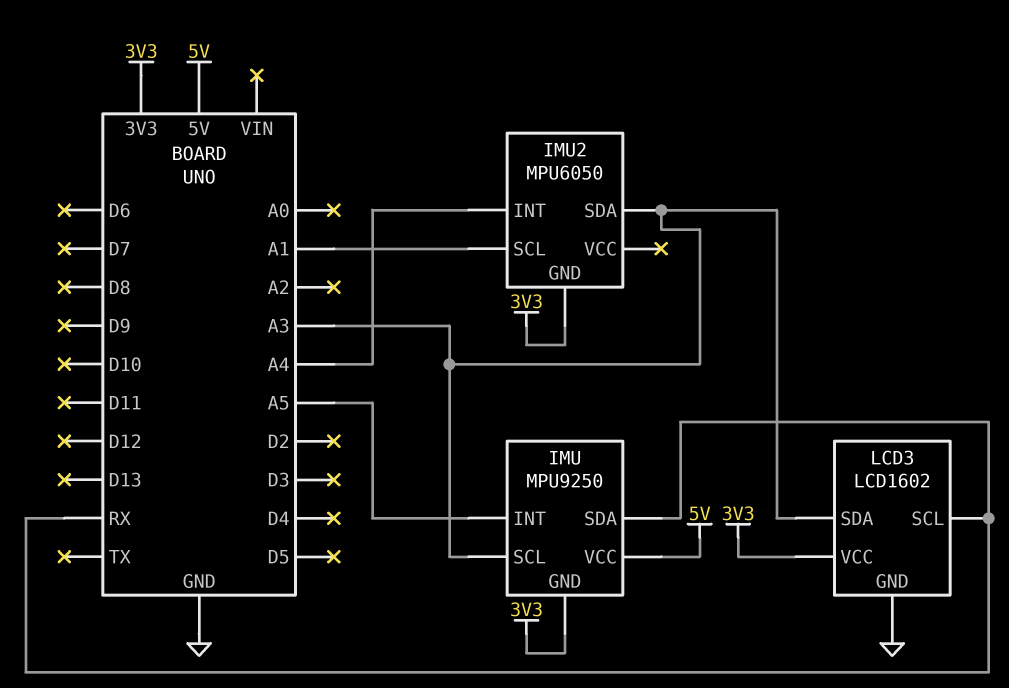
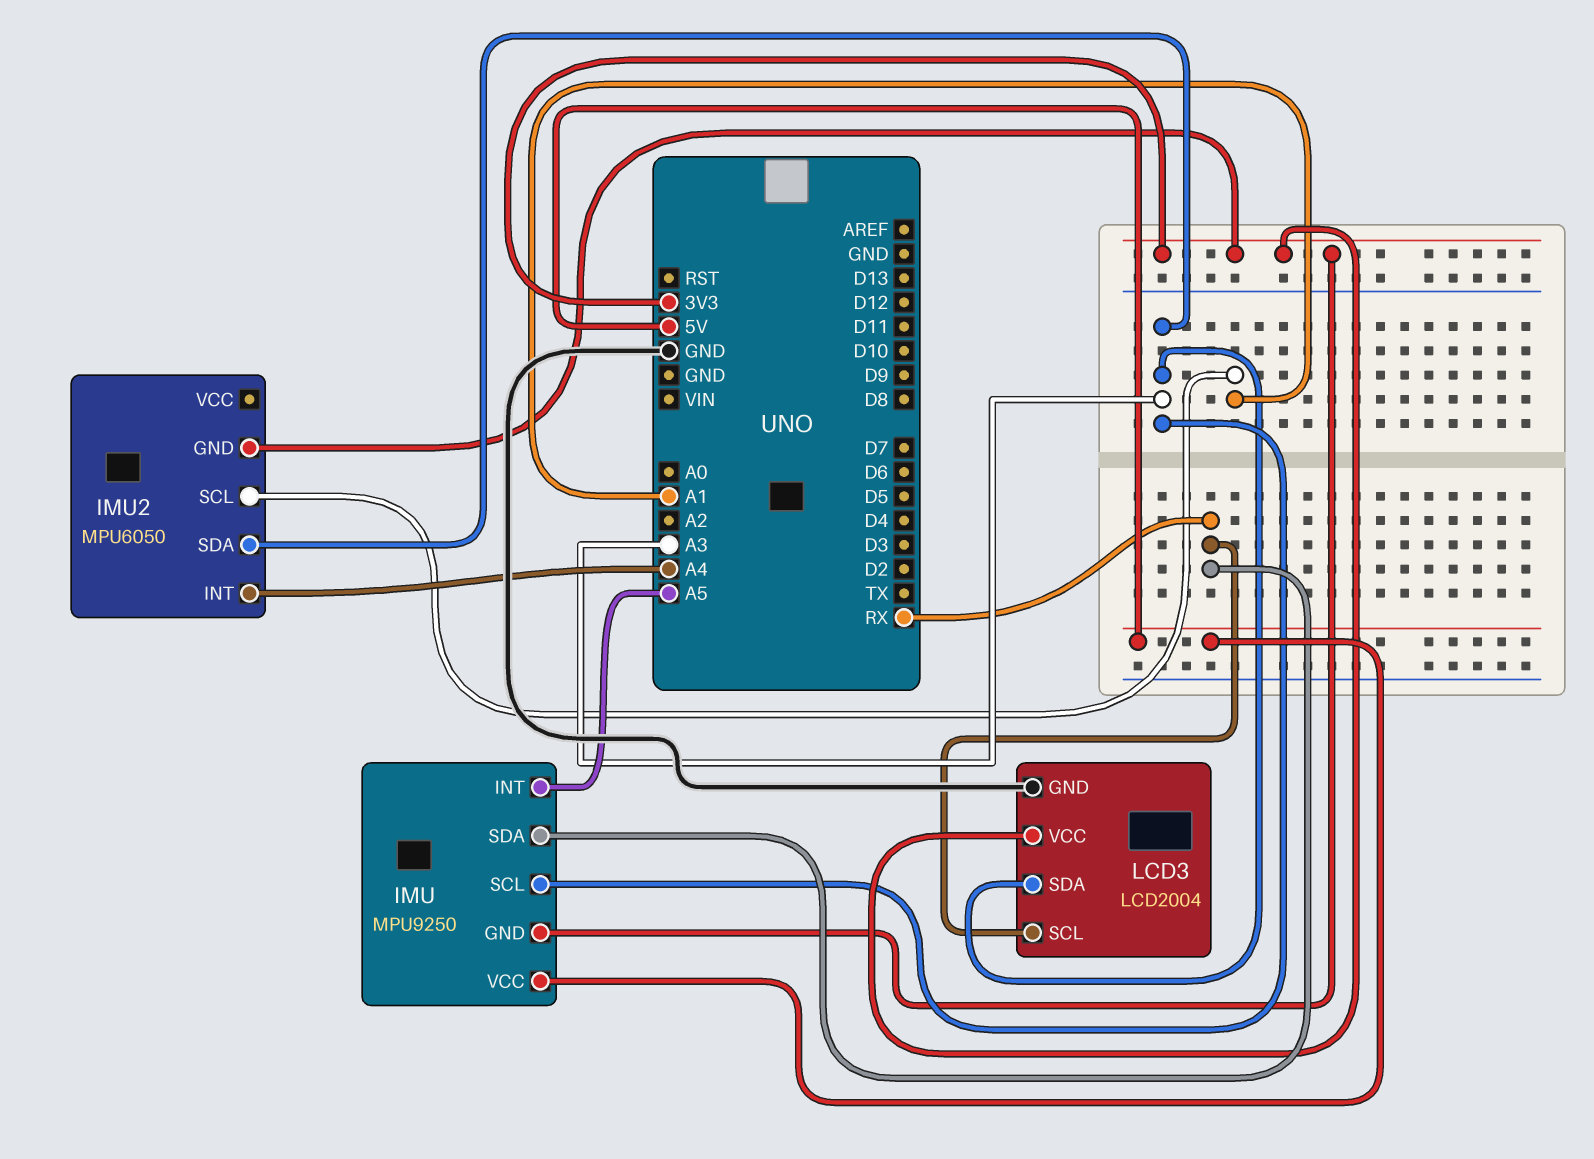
LCD3: LCD1602 -> LCD2004

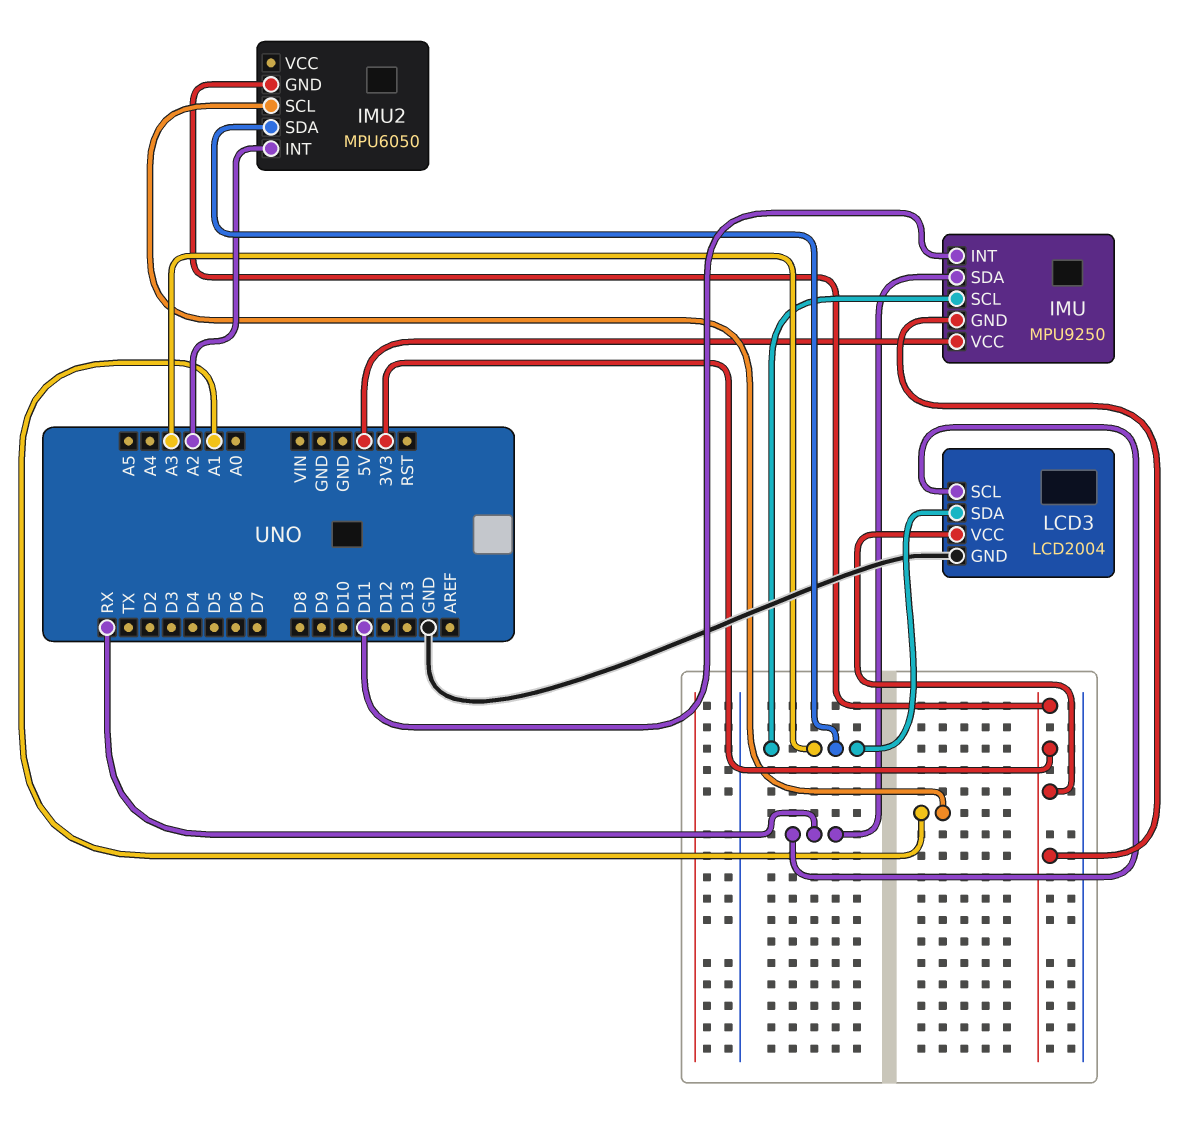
IMU pin INT: A5 -> D11
IMU2 pin INT: A4 -> A2

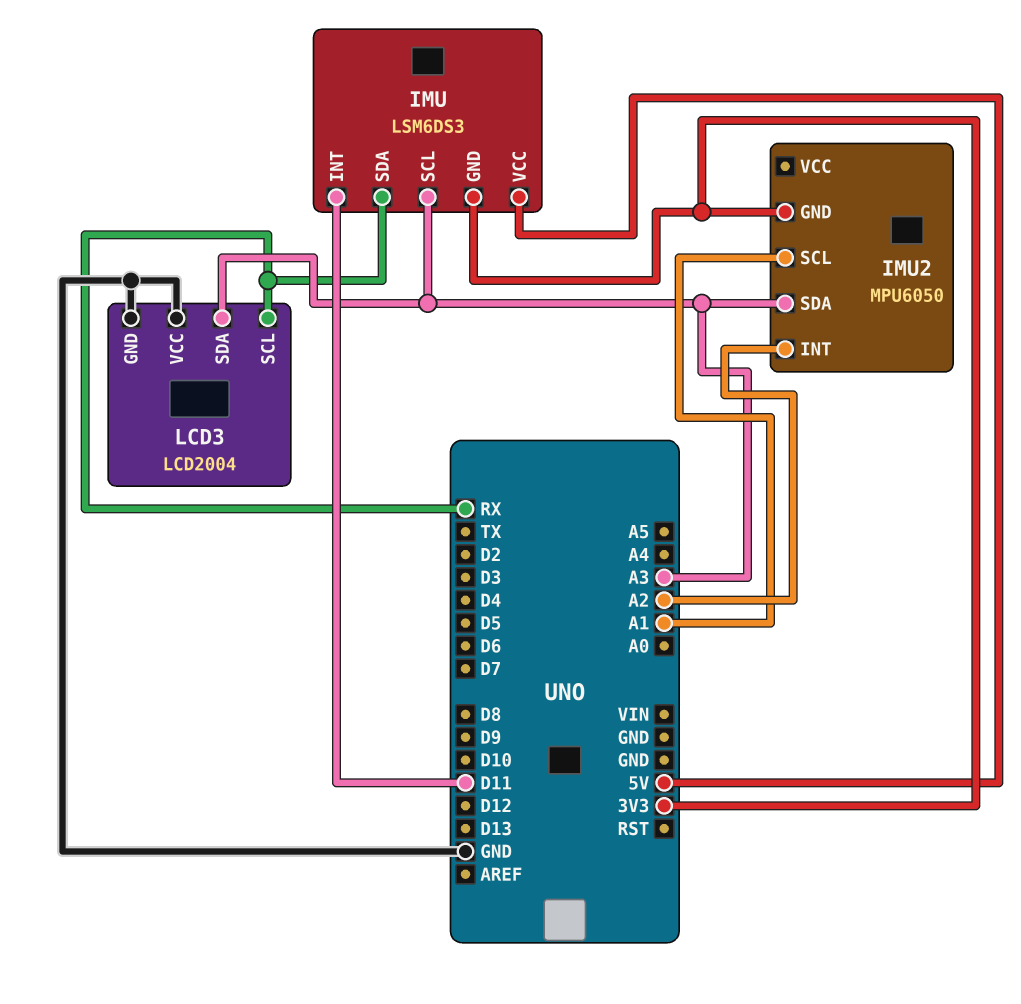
IMU: MPU9250 -> LSM6DS3
LCD3 pin VCC: 3V3 -> GND

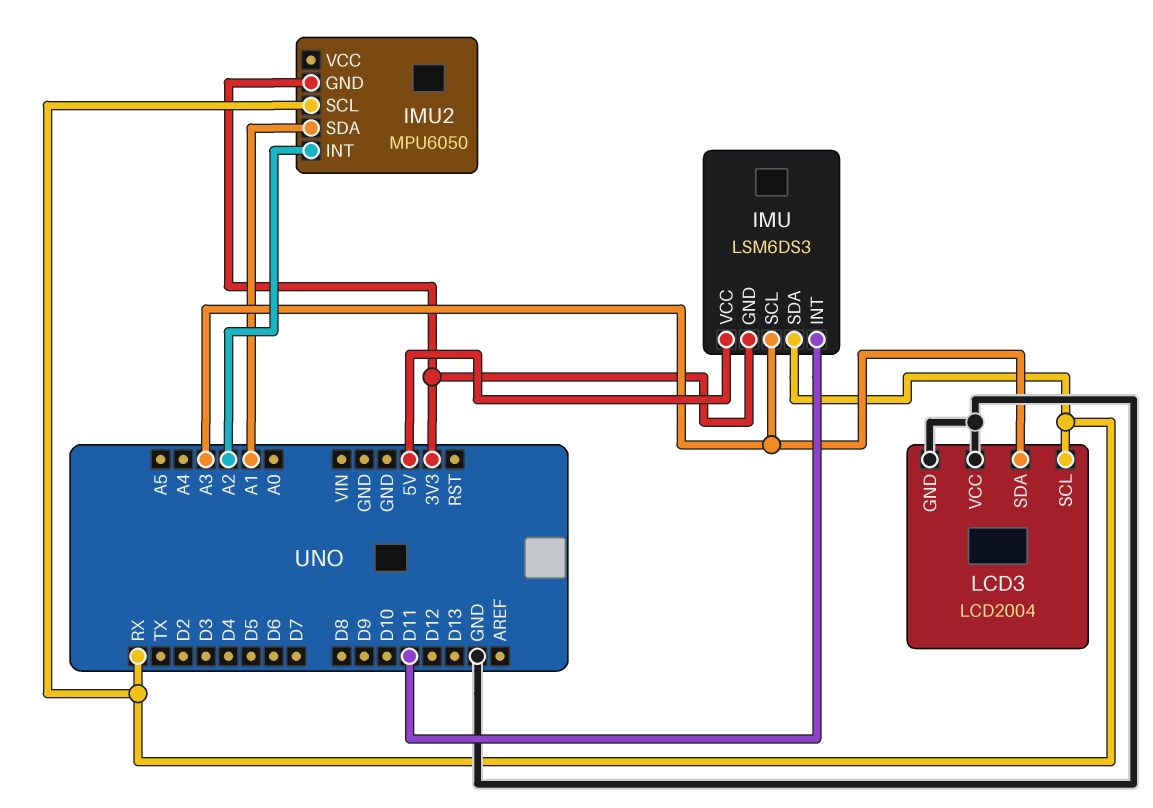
IMU2 pin SCL: A1 -> RX
IMU2 pin SDA: A3 -> A1

